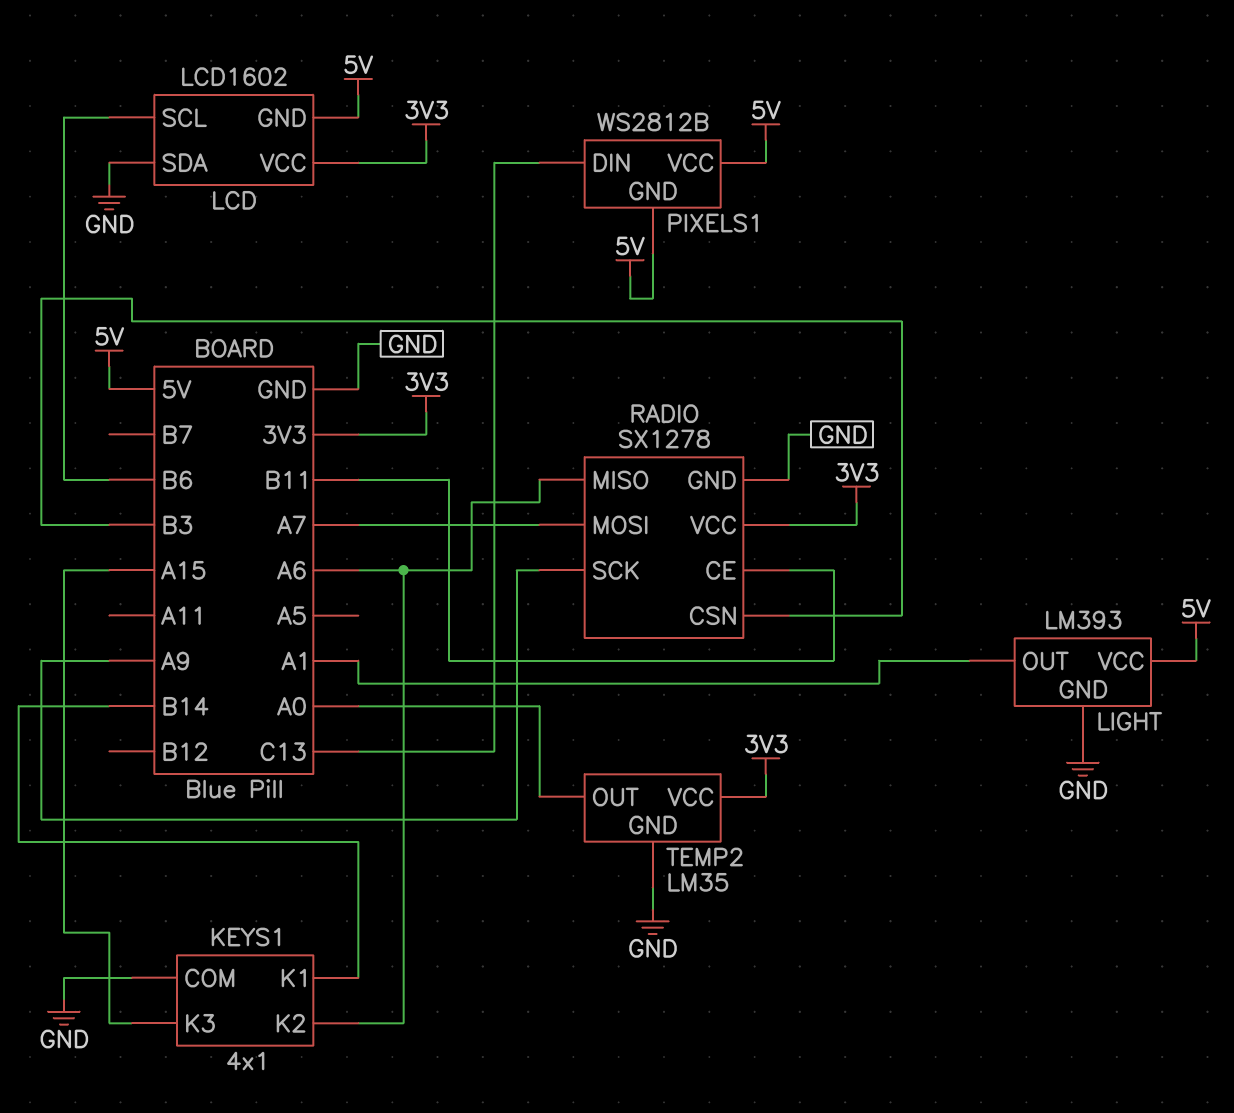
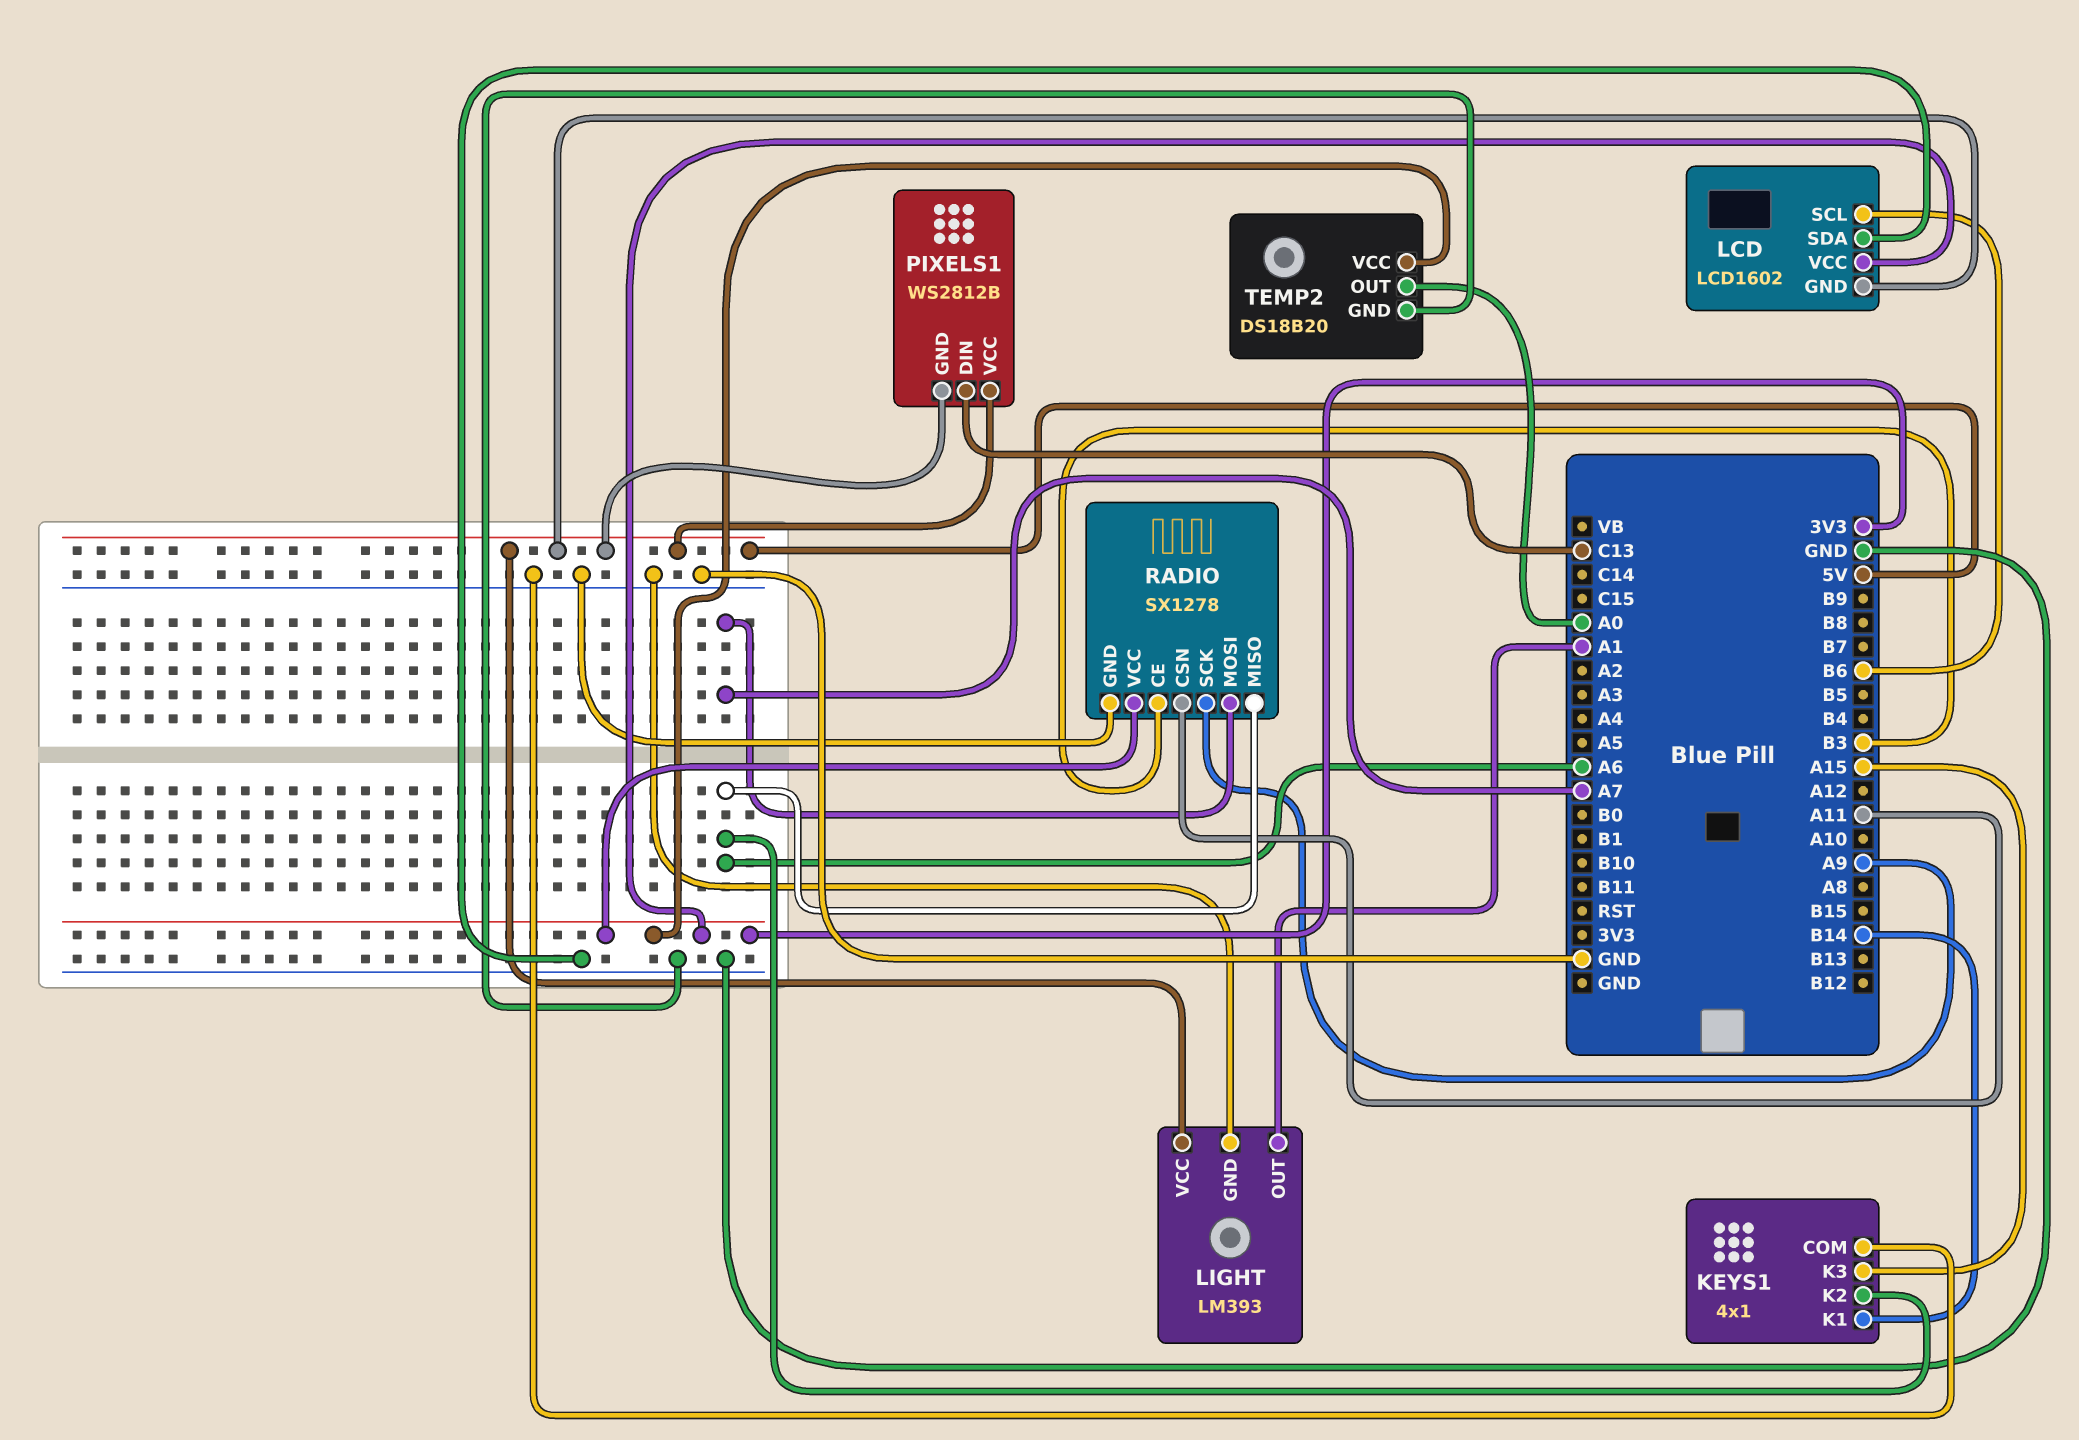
RADIO pin CE: B11 -> B3
RADIO pin CSN: B3 -> A11
TEMP2: LM35 -> DS18B20

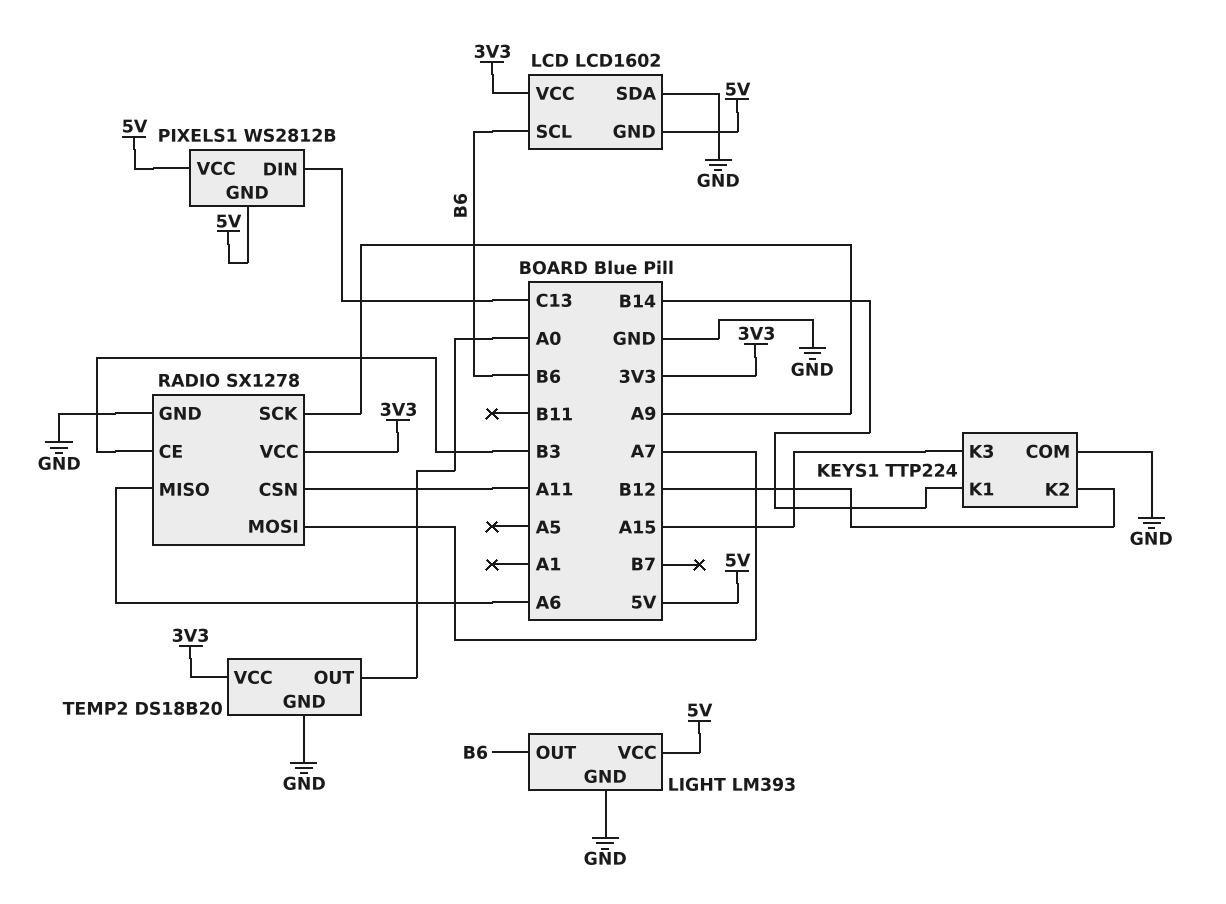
KEYS1: 4x1 -> TTP224
KEYS1 pin K2: A6 -> B12
LIGHT pin OUT: A1 -> B6

